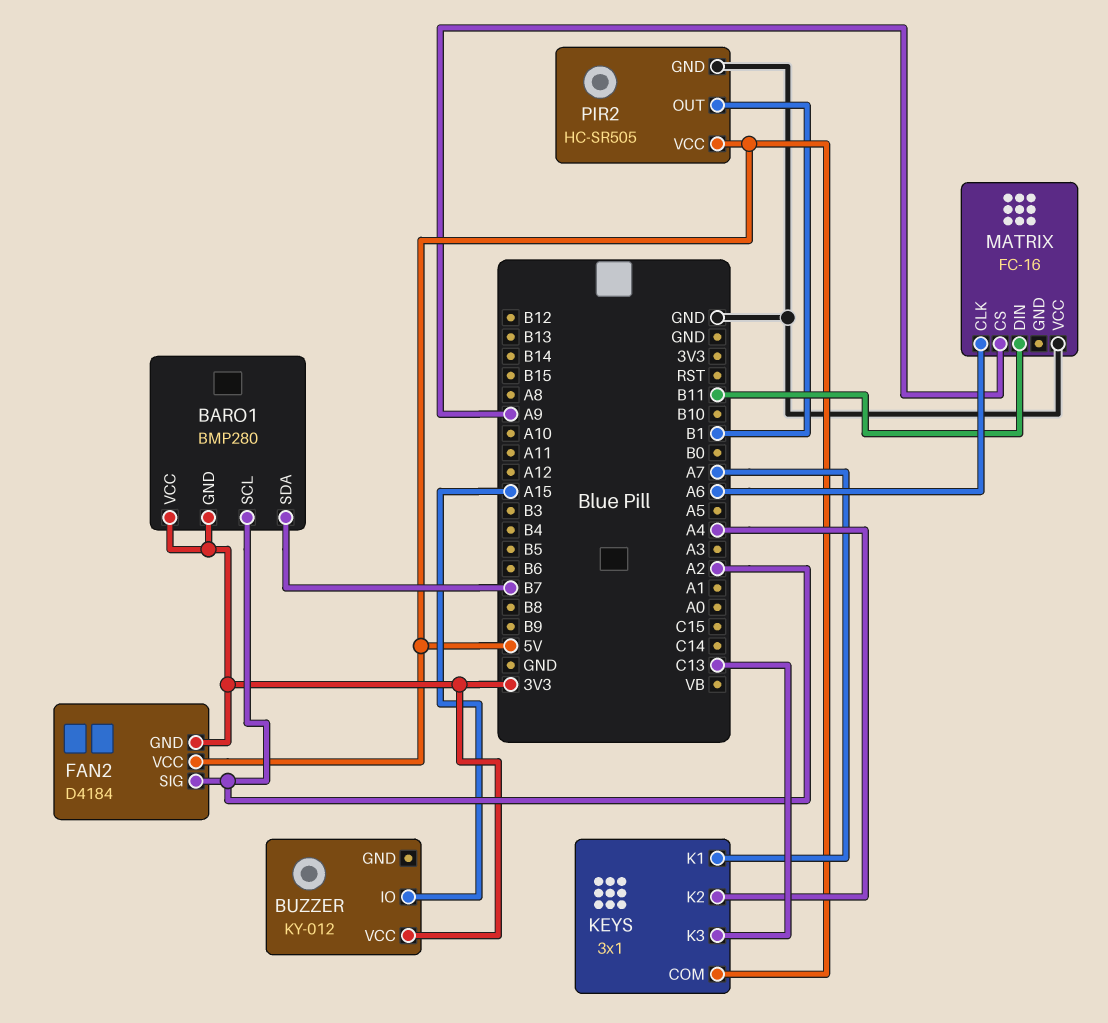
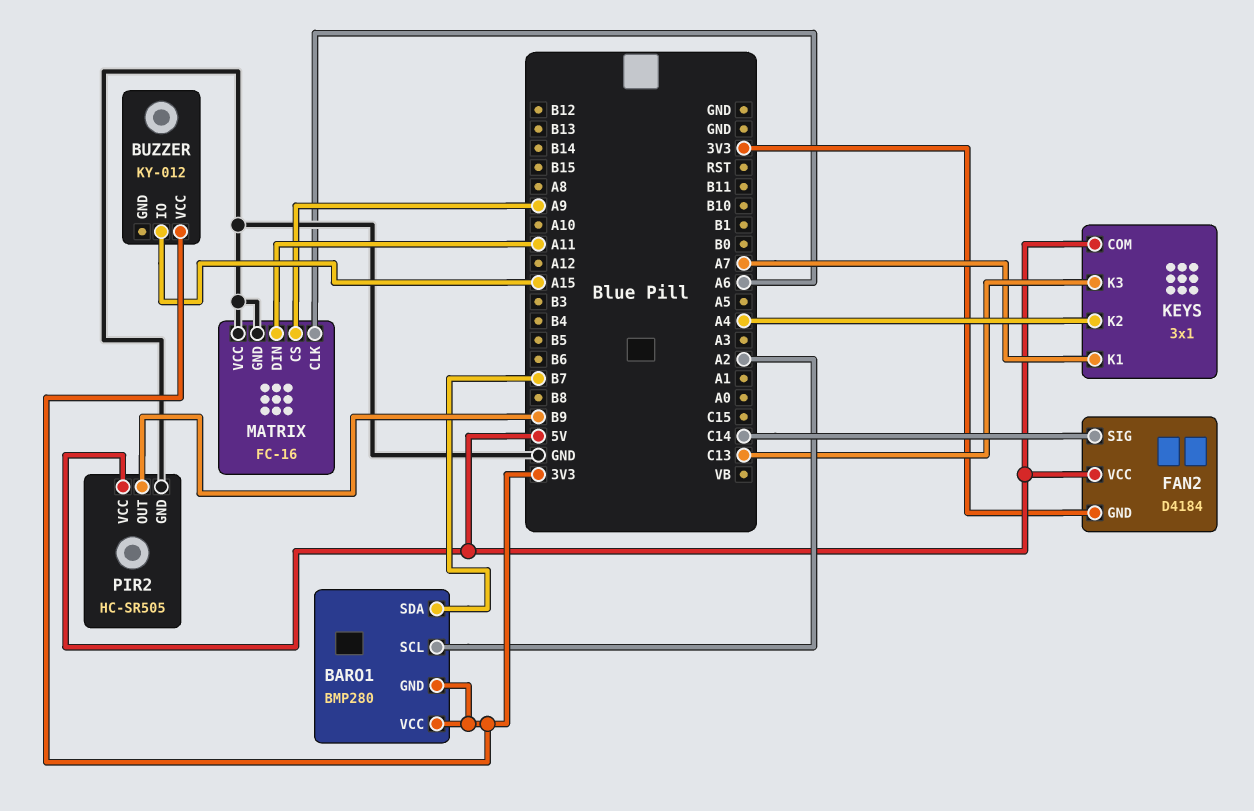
FAN2 pin SIG: A2 -> C14
MATRIX pin DIN: B11 -> A11
MATRIX pin GND: none -> GND
PIR2 pin OUT: B1 -> B9

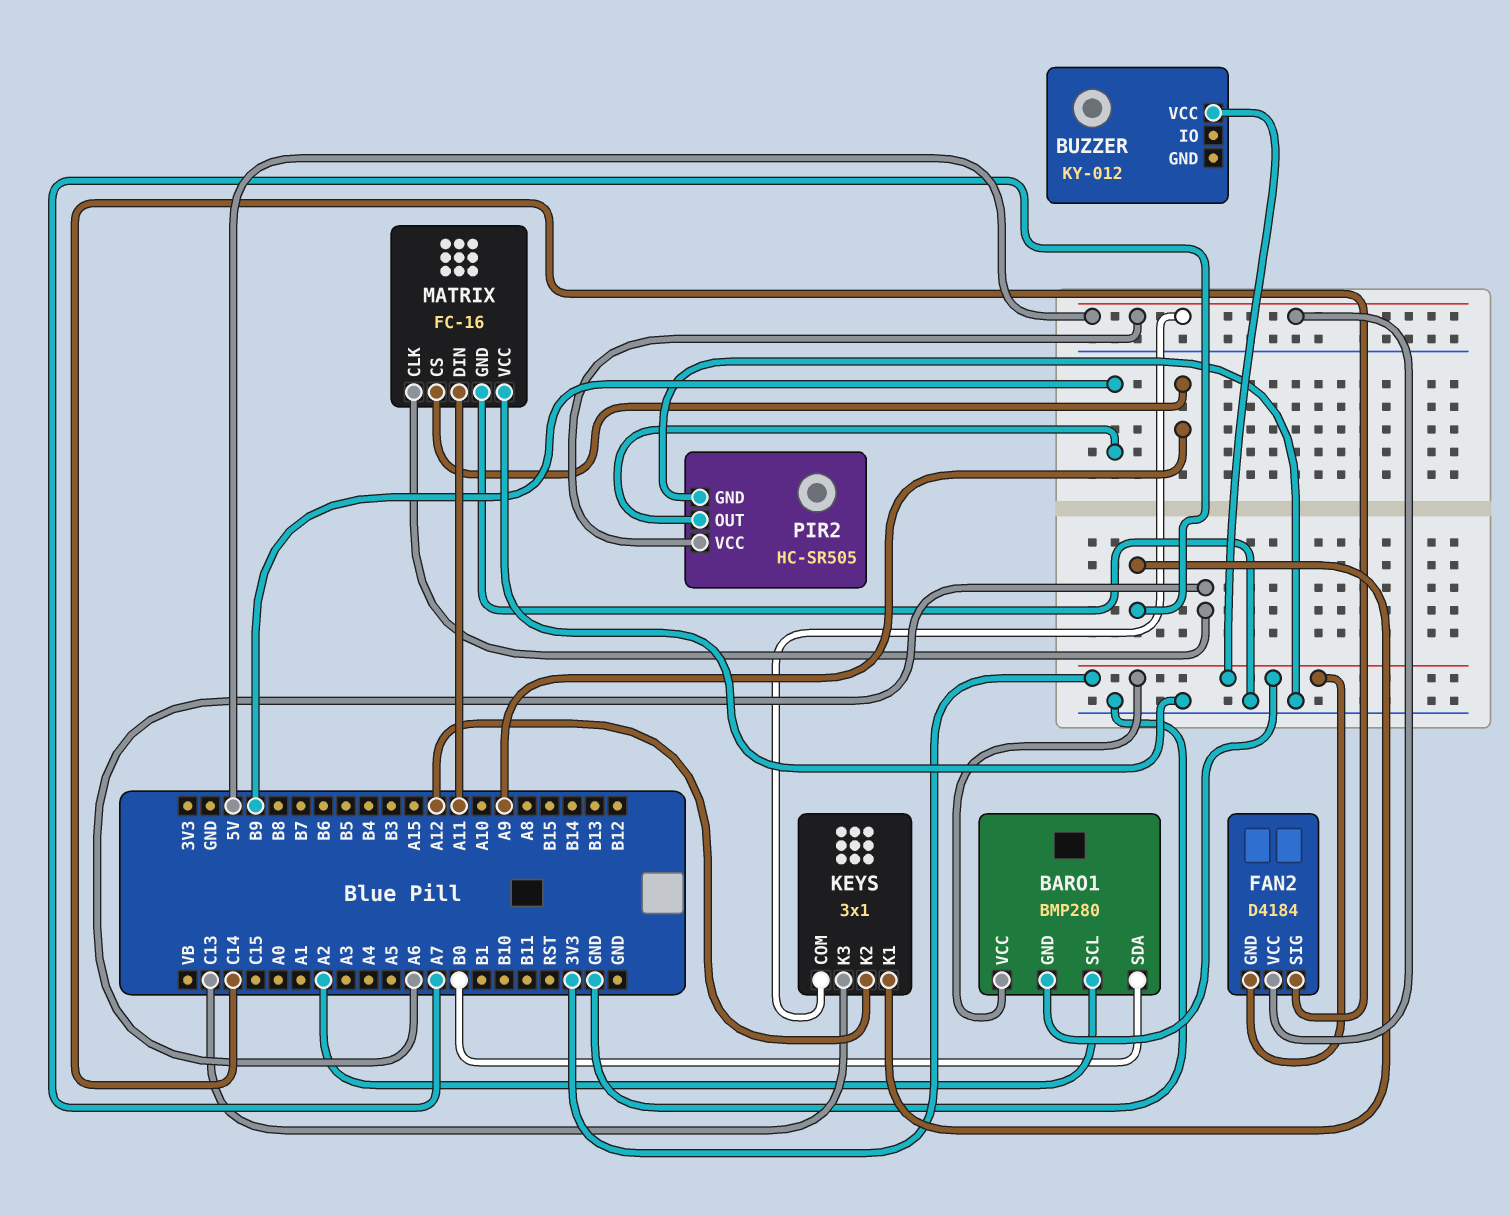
BARO1 pin SDA: B7 -> B0
BUZZER pin IO: A15 -> none
KEYS pin K2: A4 -> A12

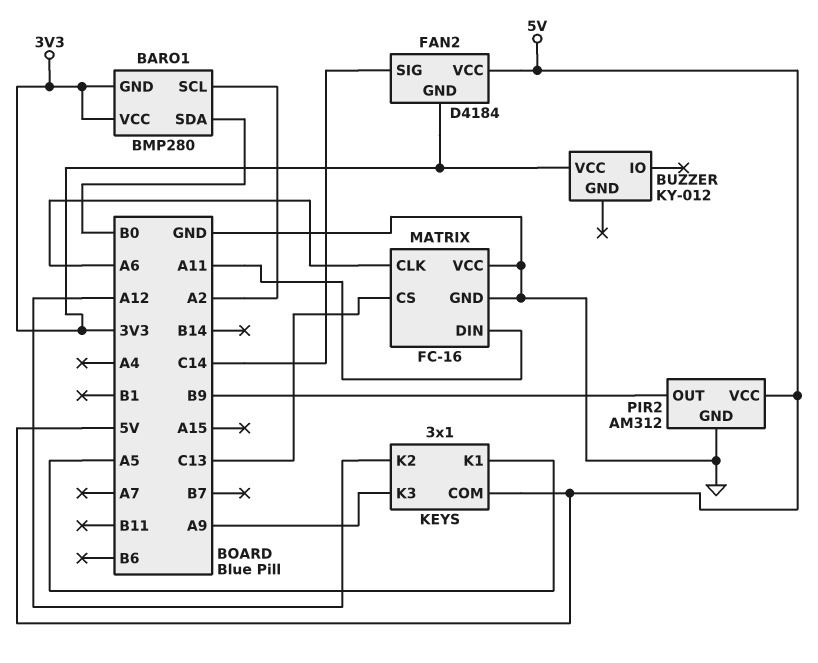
KEYS pin K1: A7 -> A5
KEYS pin K3: C13 -> A9
MATRIX pin CS: A9 -> C13
PIR2: HC-SR505 -> AM312

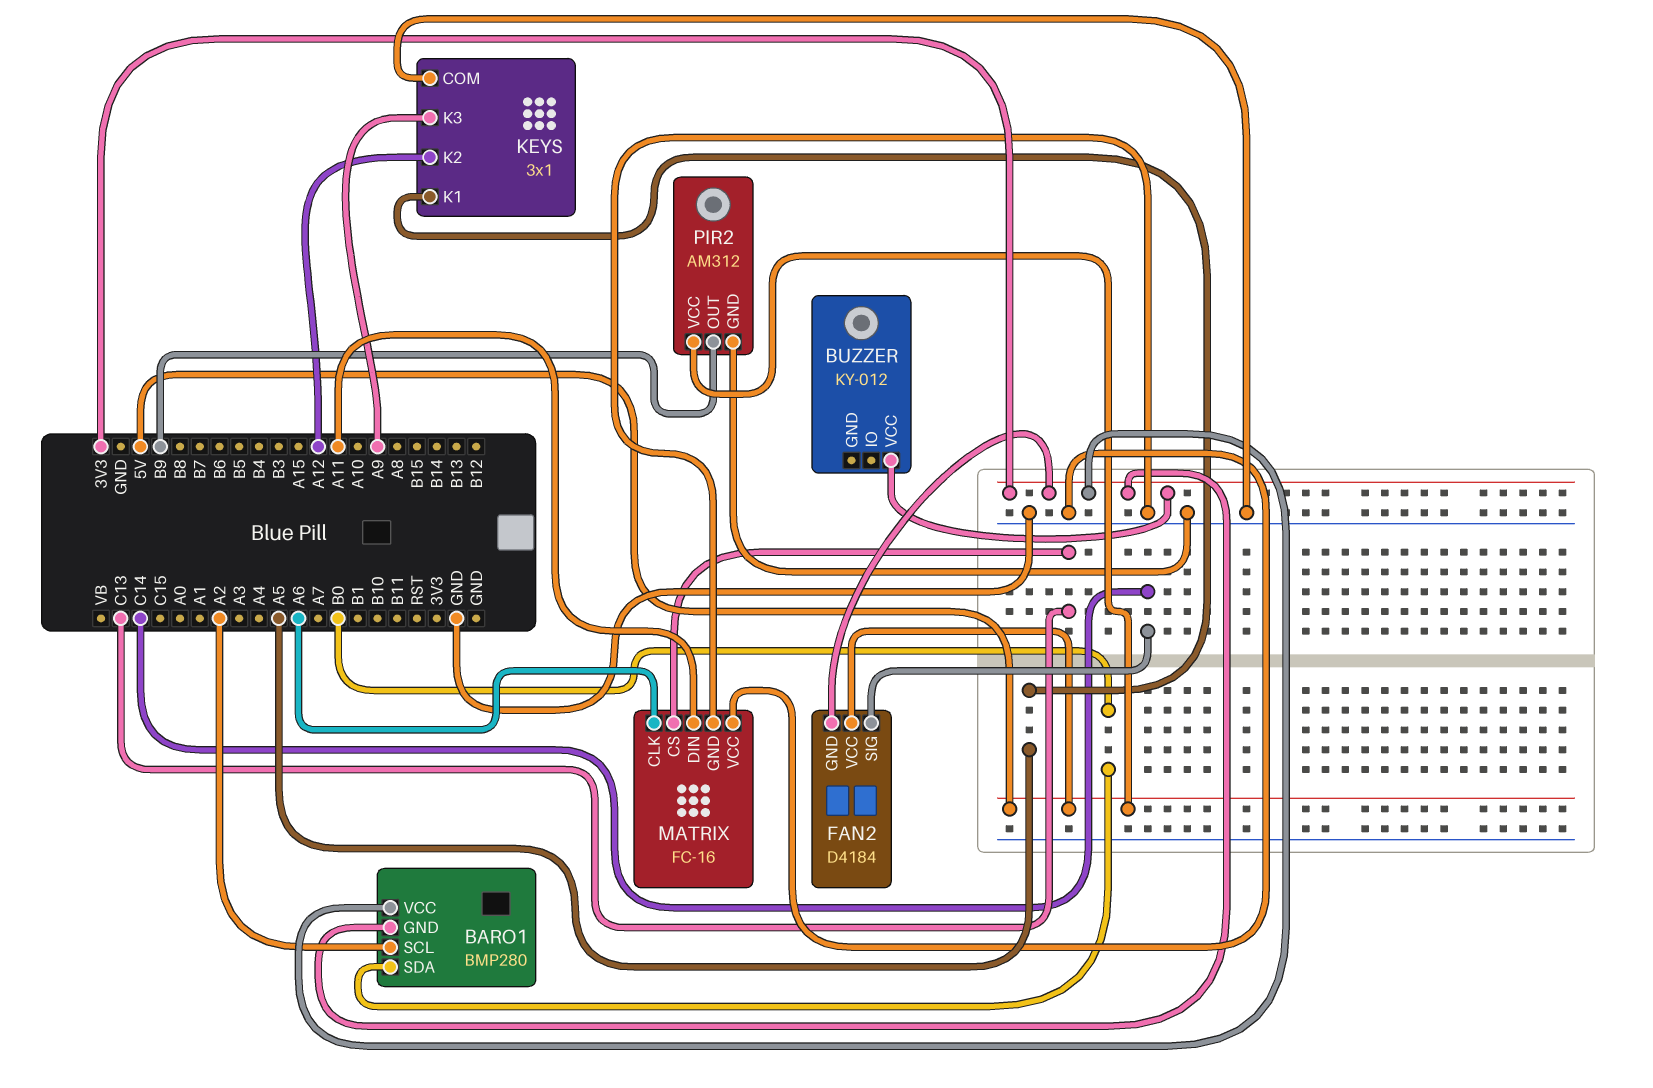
KEYS pin COM: 5V -> GND

